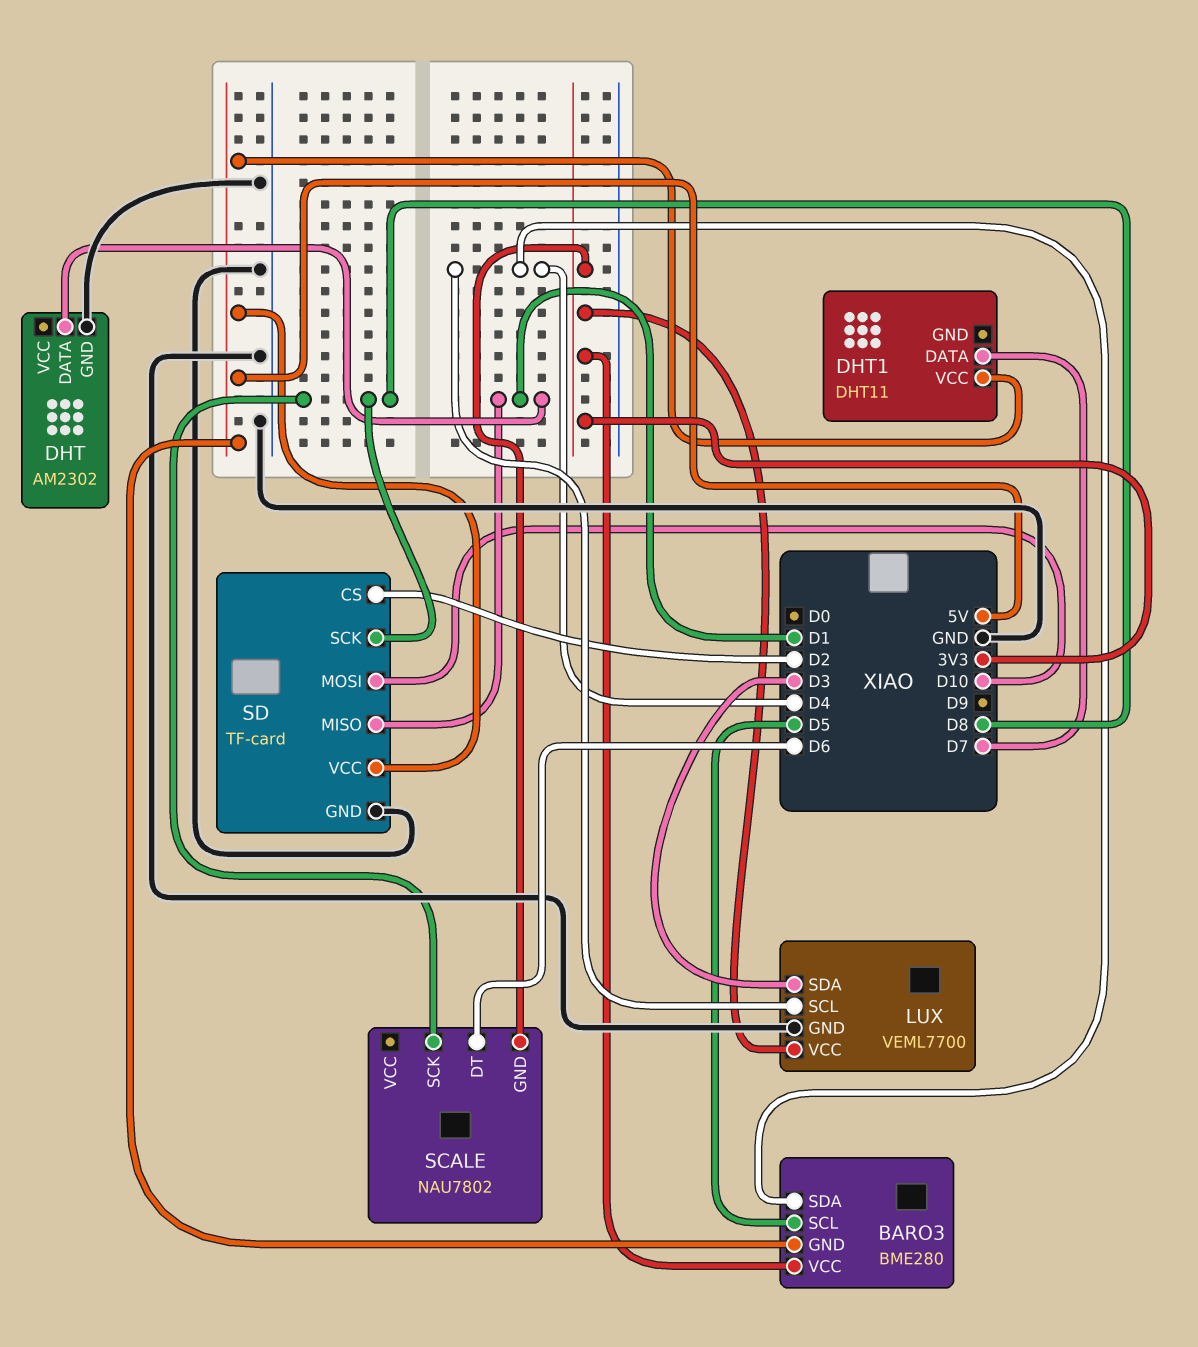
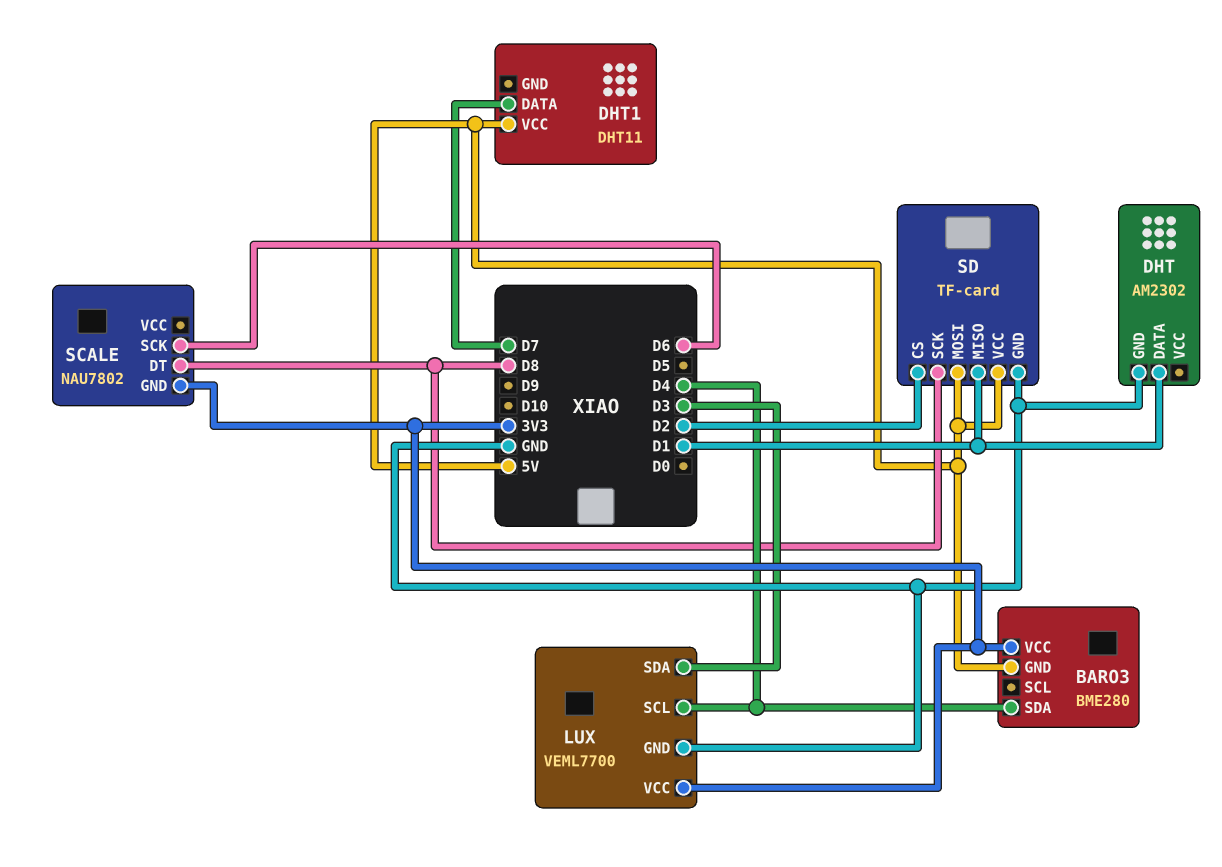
BARO3 pin SCL: D5 -> none
SCALE pin DT: D6 -> D8
SCALE pin SCK: D8 -> D6
SD pin MOSI: D10 -> 5V

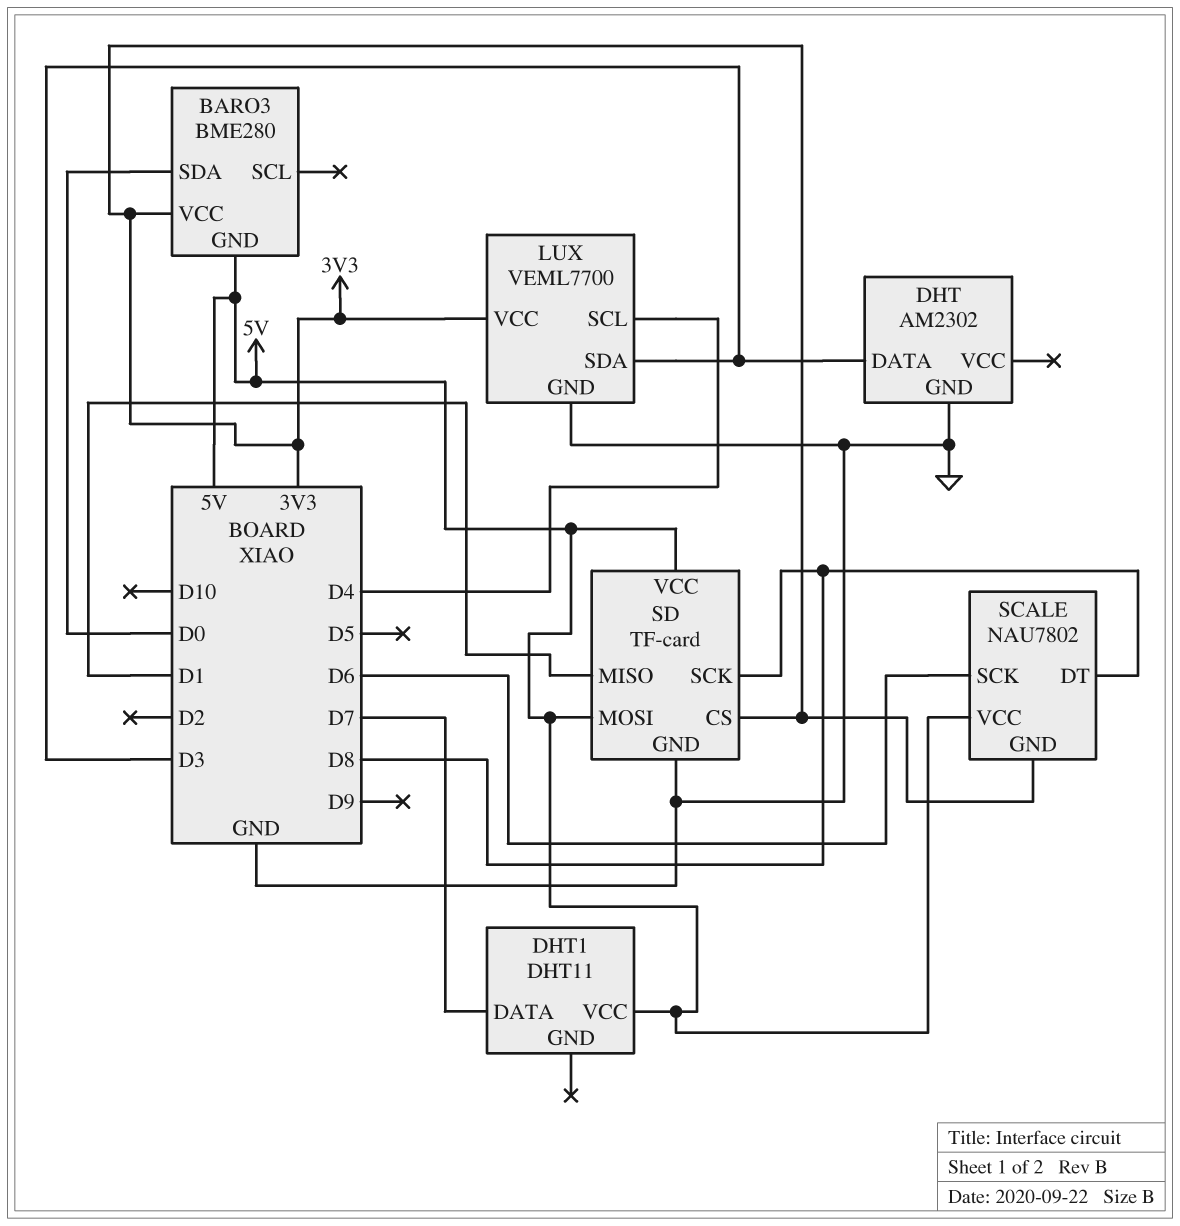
BARO3 pin SDA: D4 -> D0
DHT pin DATA: D1 -> D3
SCALE pin VCC: none -> 5V
SD pin CS: D2 -> 3V3

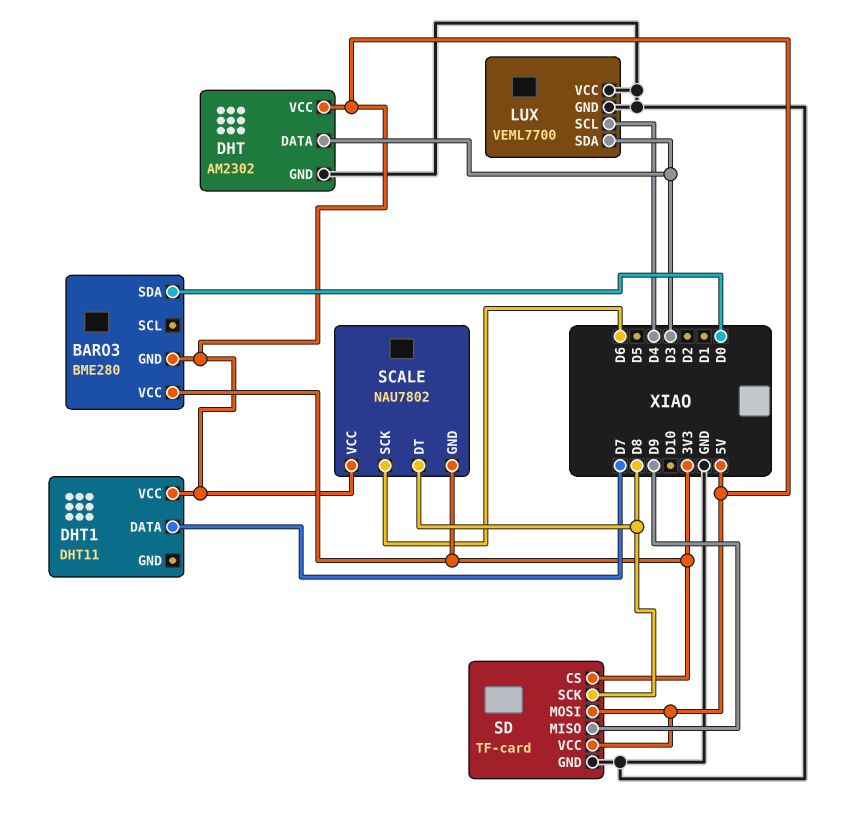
DHT pin VCC: none -> 5V
LUX pin VCC: 3V3 -> GND
SD pin MISO: D1 -> D9

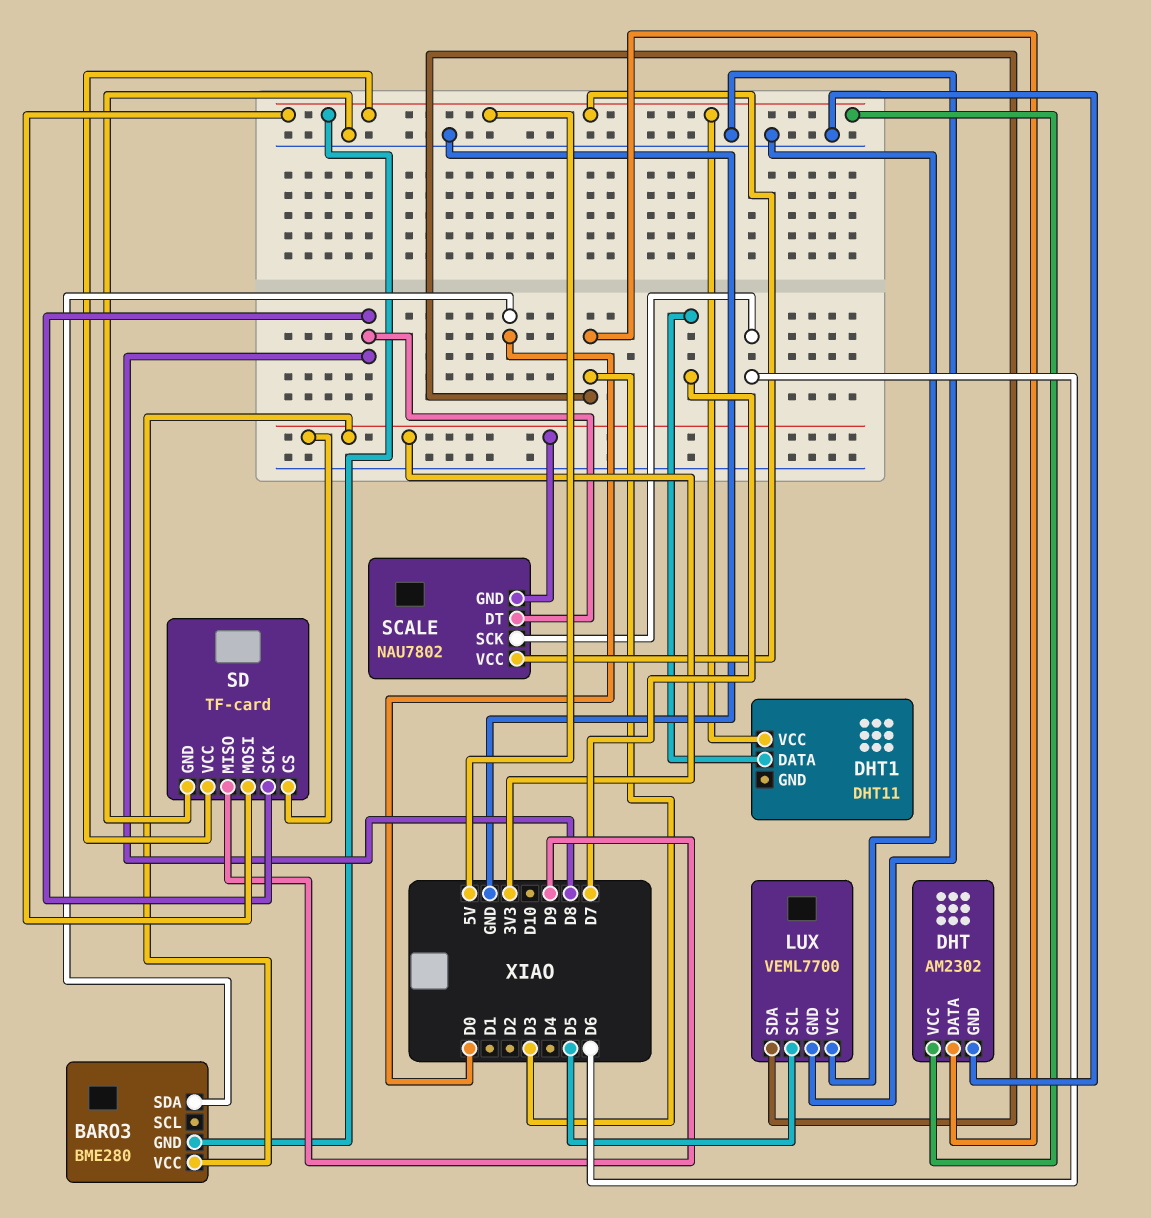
LUX pin SCL: D4 -> D5

